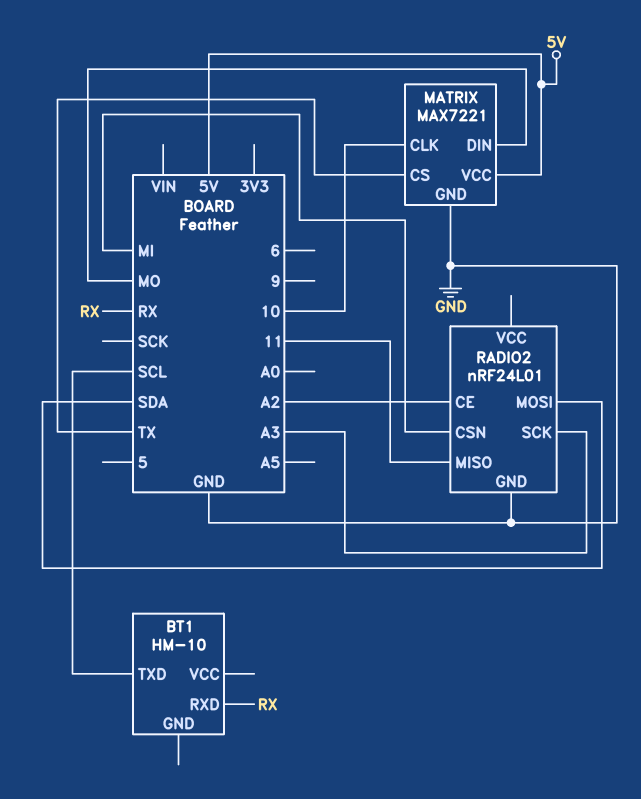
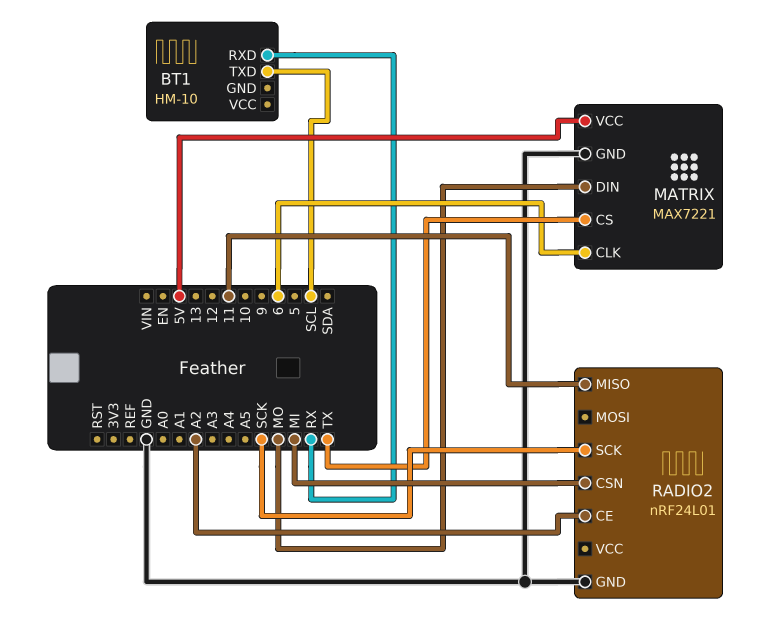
MATRIX pin CLK: 10 -> 6
RADIO2 pin MOSI: SDA -> none
RADIO2 pin SCK: A3 -> SCK

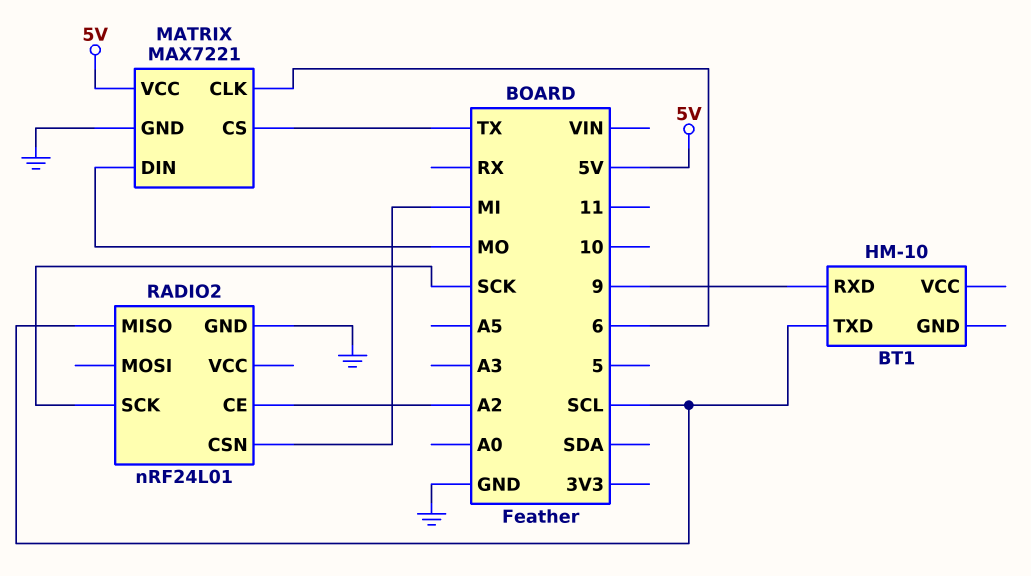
BT1 pin RXD: RX -> 9
RADIO2 pin MISO: 11 -> SCL

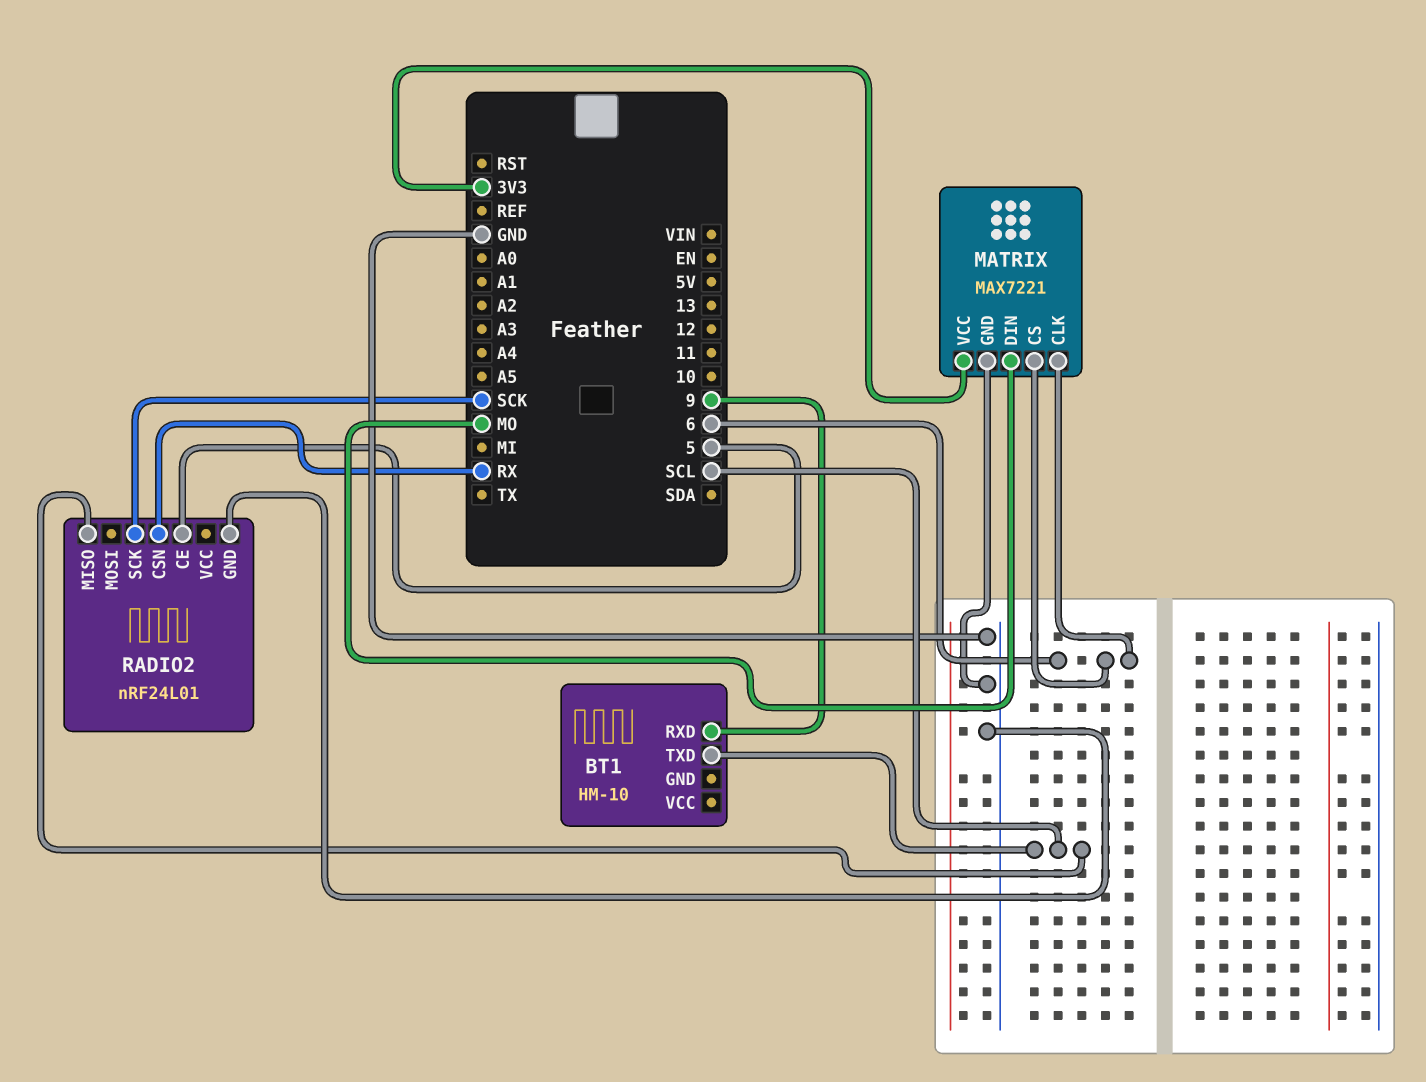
MATRIX pin CS: TX -> 6
MATRIX pin VCC: 5V -> 3V3
RADIO2 pin CE: A2 -> 5
RADIO2 pin CSN: MI -> RX

